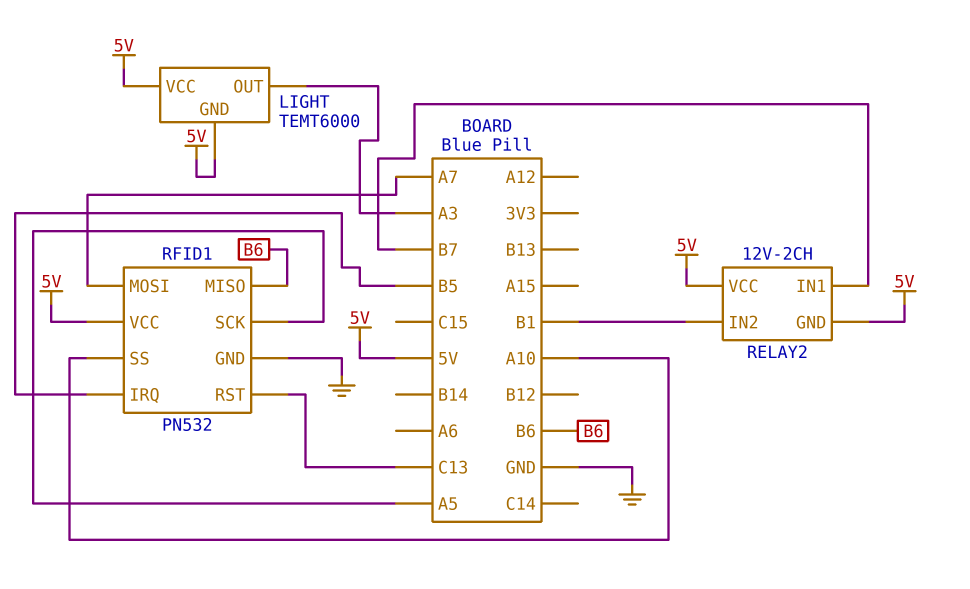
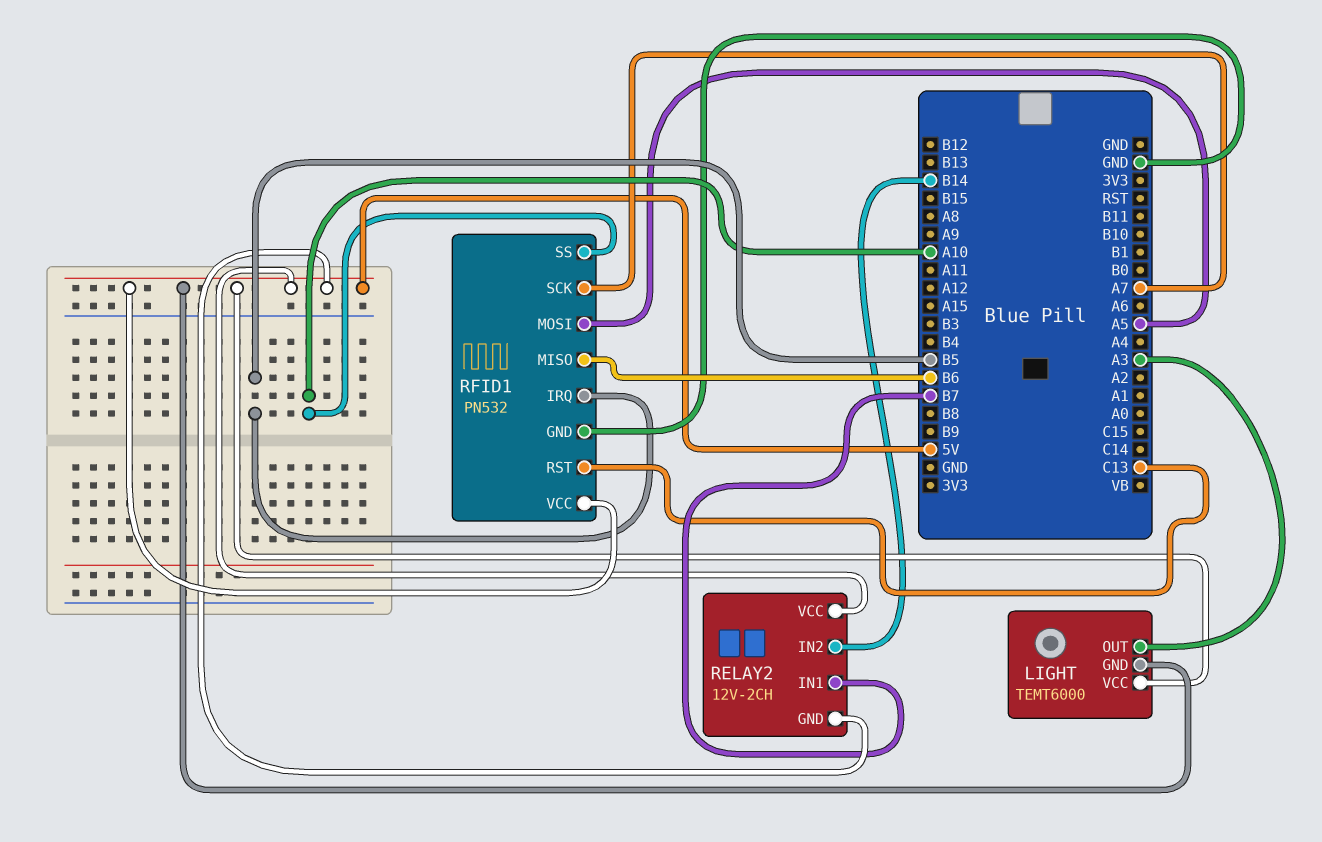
RELAY2 pin IN2: B1 -> B14
RFID1 pin MOSI: A7 -> A5
RFID1 pin SCK: A5 -> A7

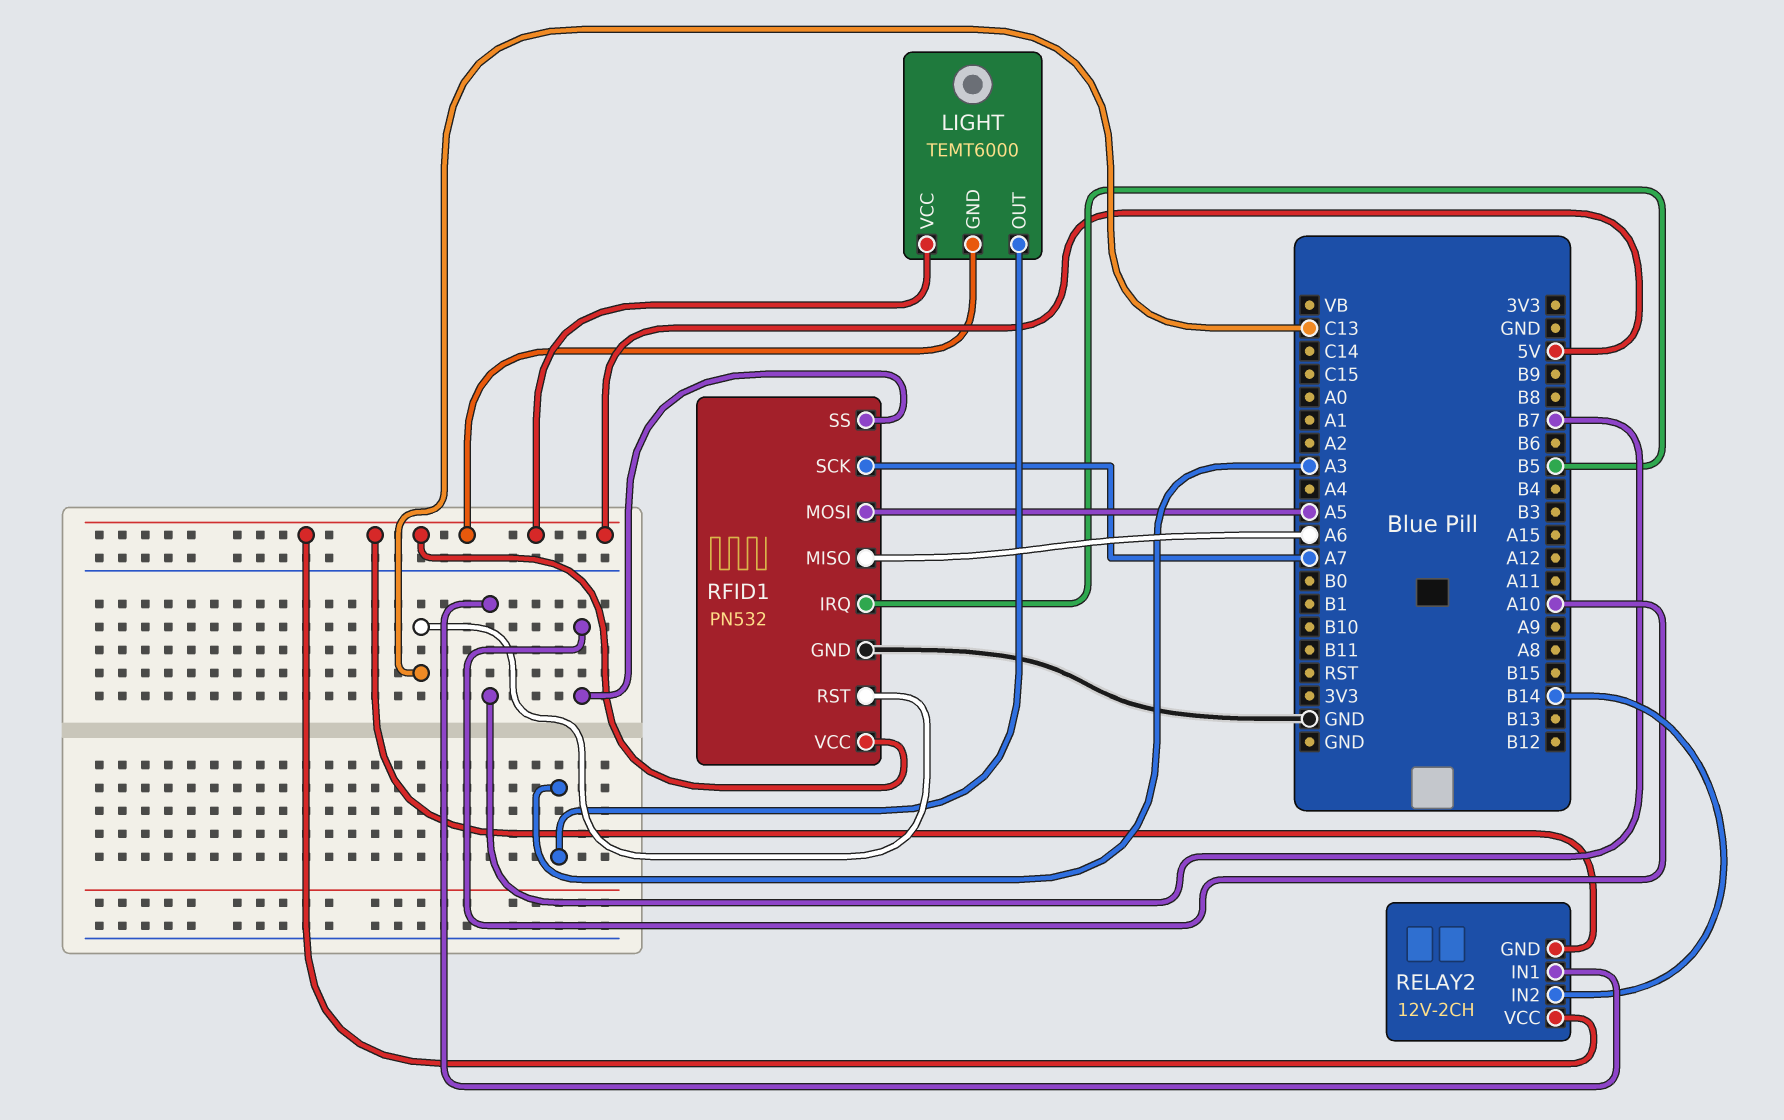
RFID1 pin MISO: B6 -> A6

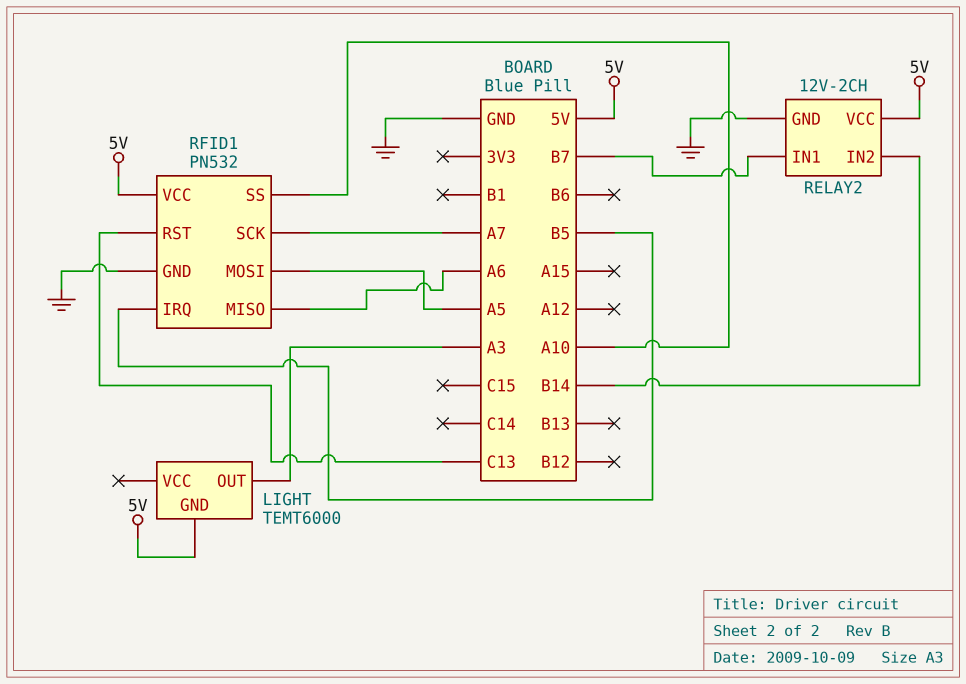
LIGHT pin VCC: 5V -> none
RELAY2 pin GND: 5V -> GND

